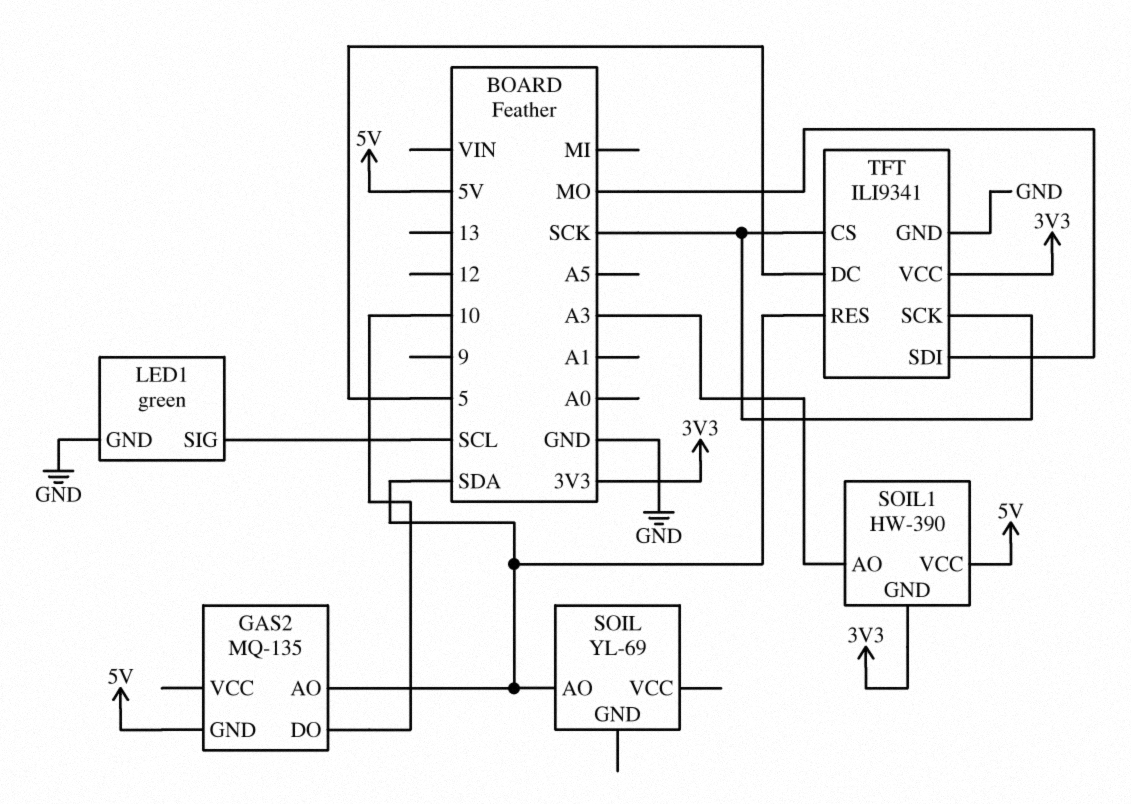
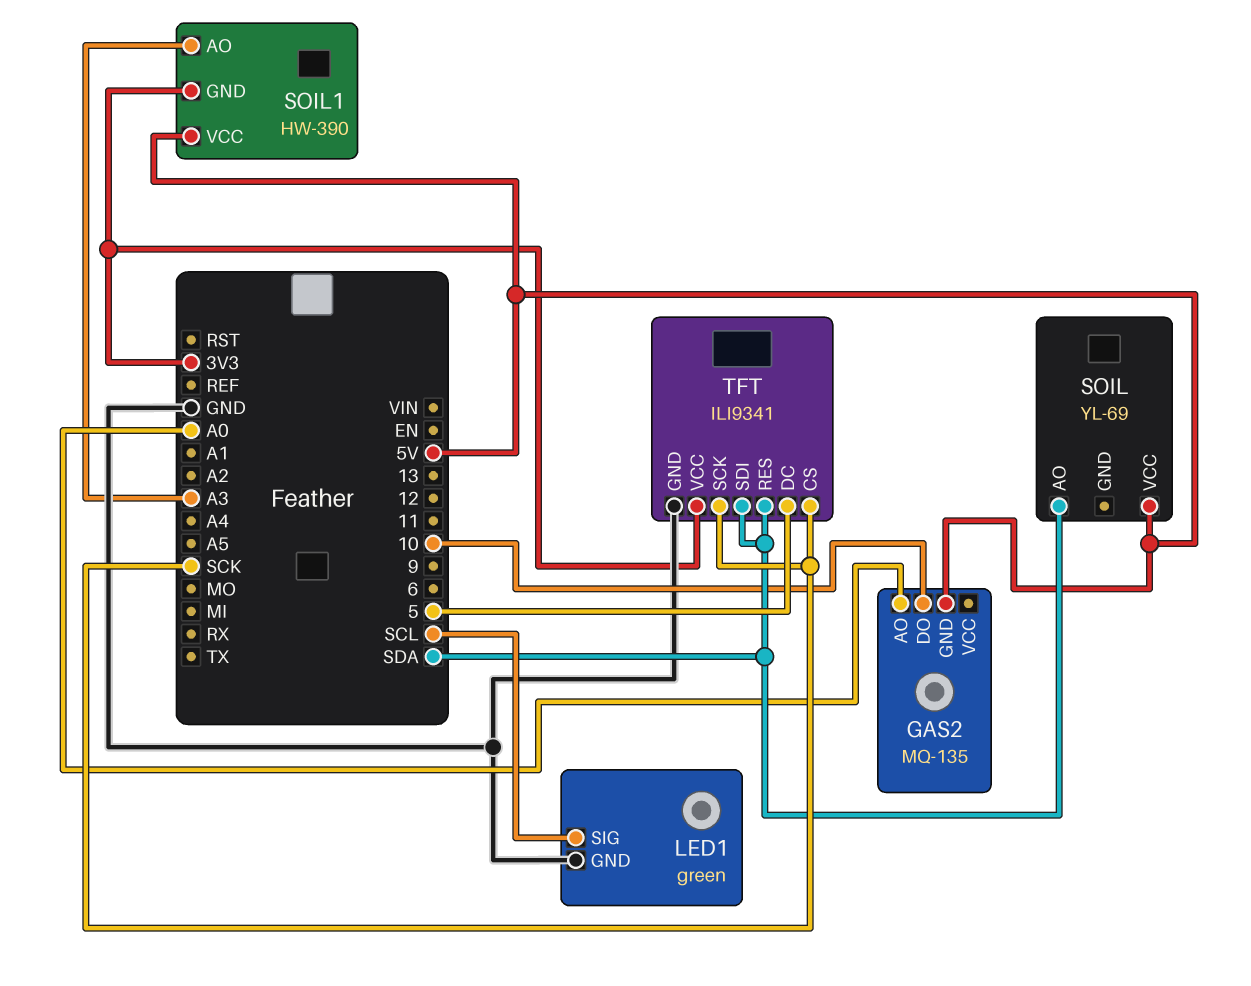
GAS2 pin AO: SDA -> A0
SOIL pin VCC: none -> 5V
TFT pin SDI: MO -> SDA

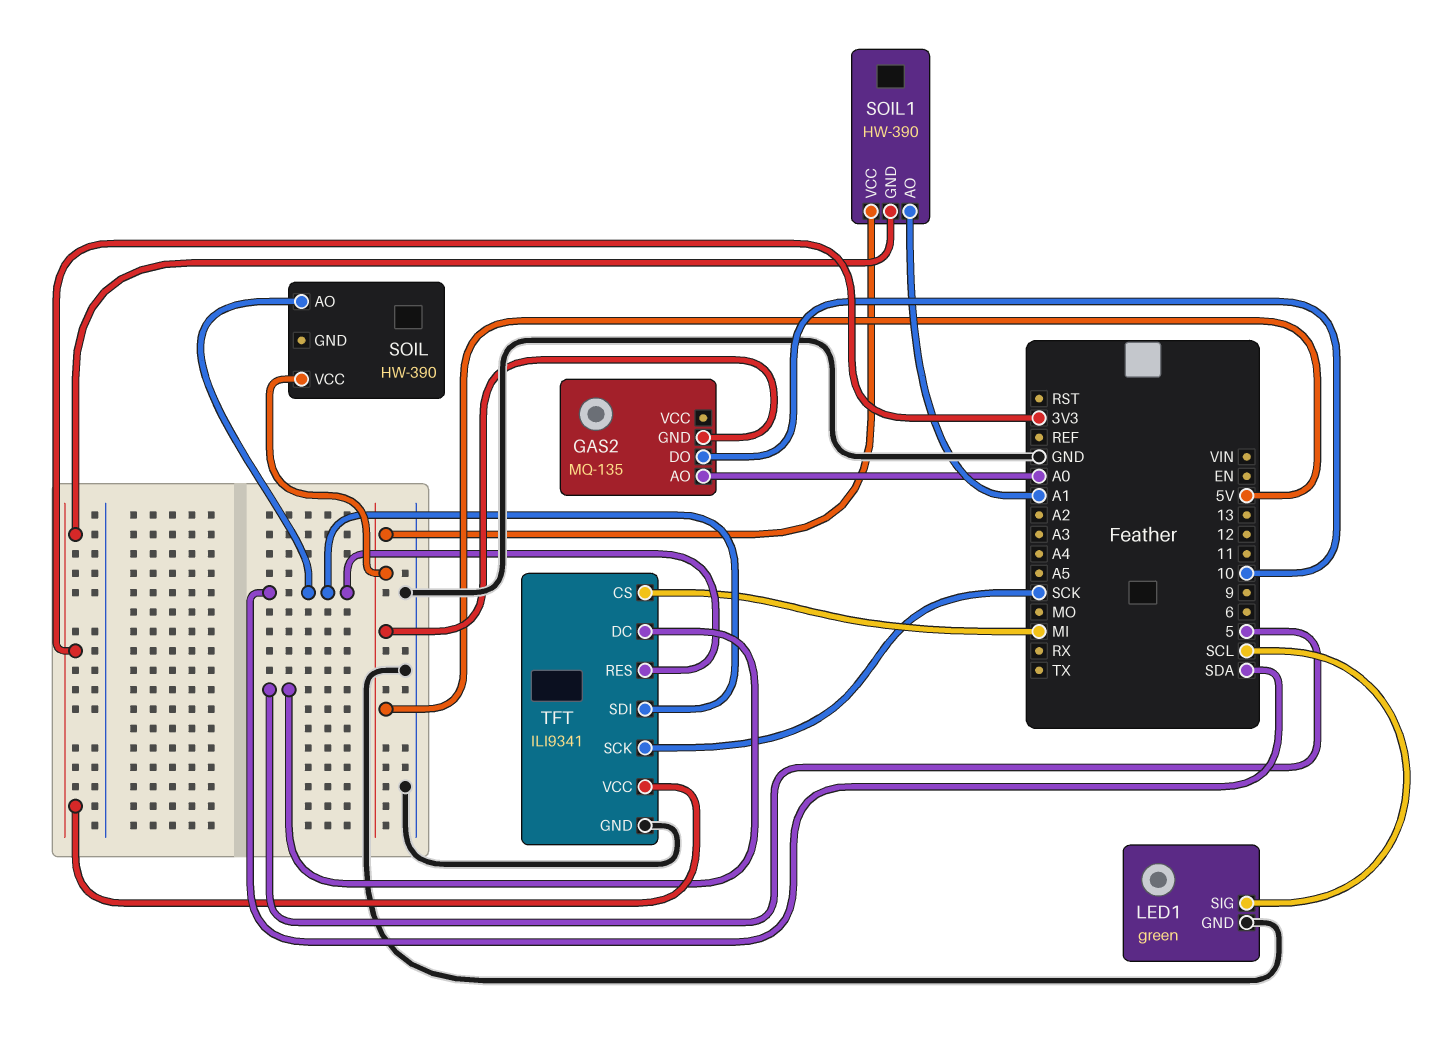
SOIL: YL-69 -> HW-390
SOIL1 pin AO: A3 -> A1
TFT pin CS: SCK -> MI

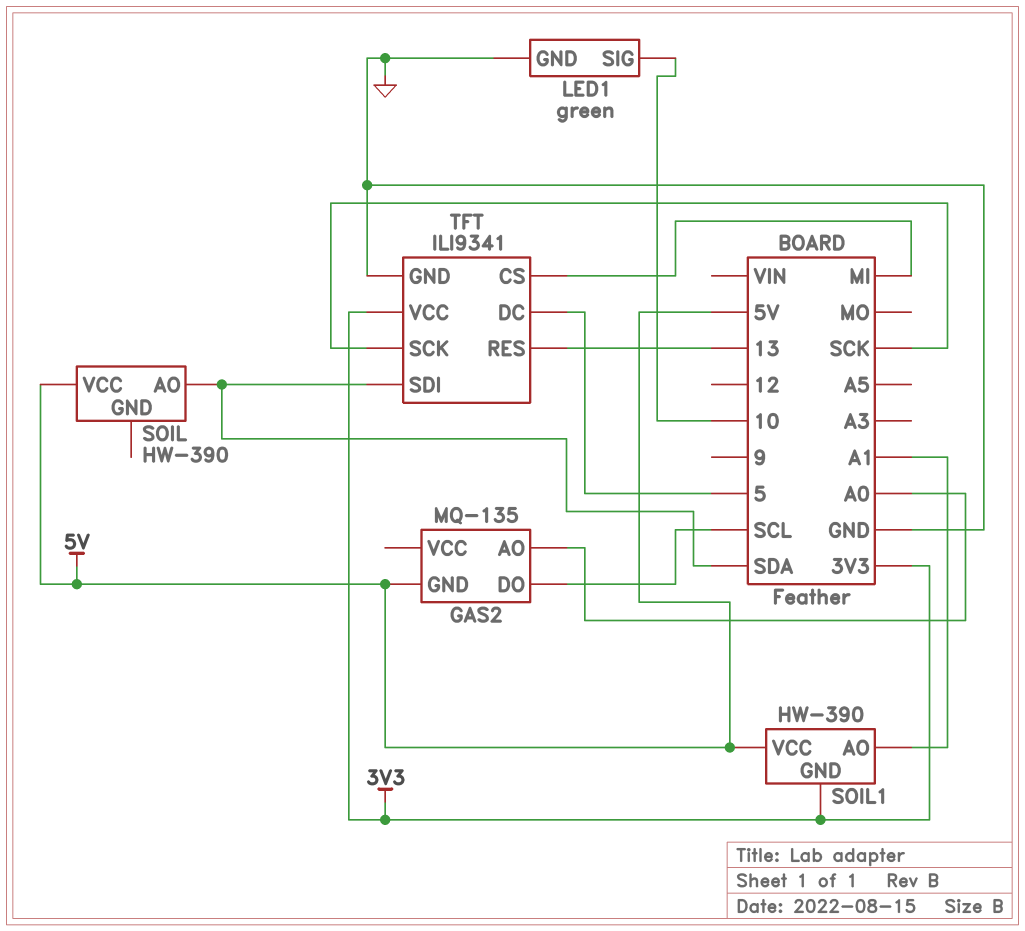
GAS2 pin DO: 10 -> SCL
LED1 pin SIG: SCL -> 10
TFT pin RES: SDA -> 13

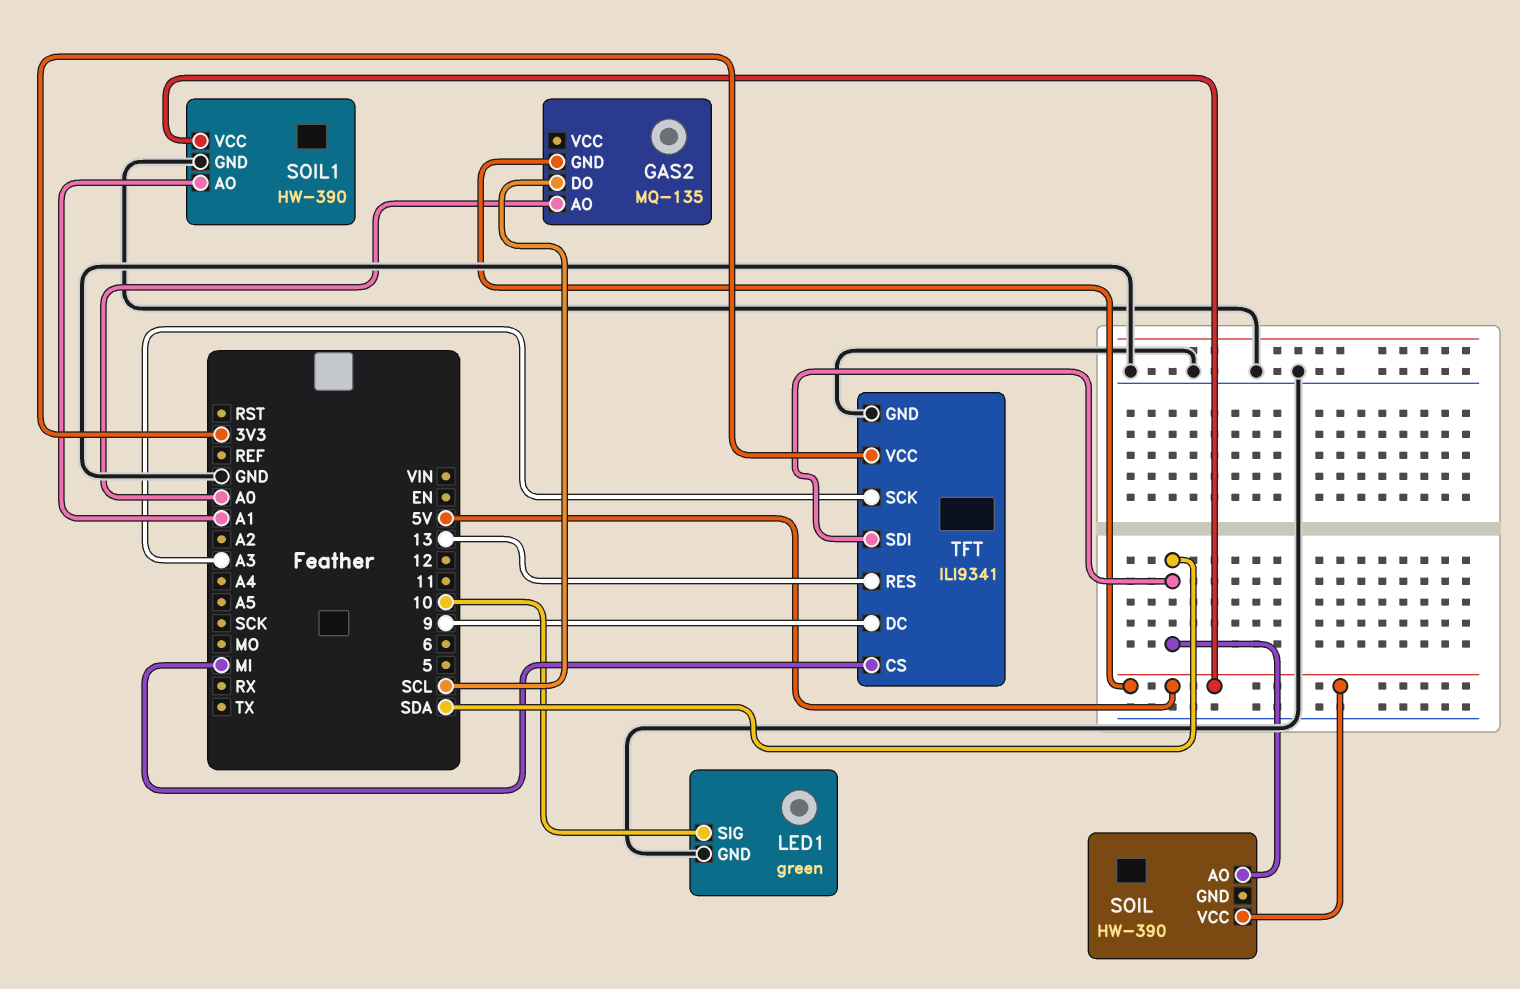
SOIL1 pin GND: 3V3 -> GND
TFT pin DC: 5 -> 9
TFT pin SCK: SCK -> A3

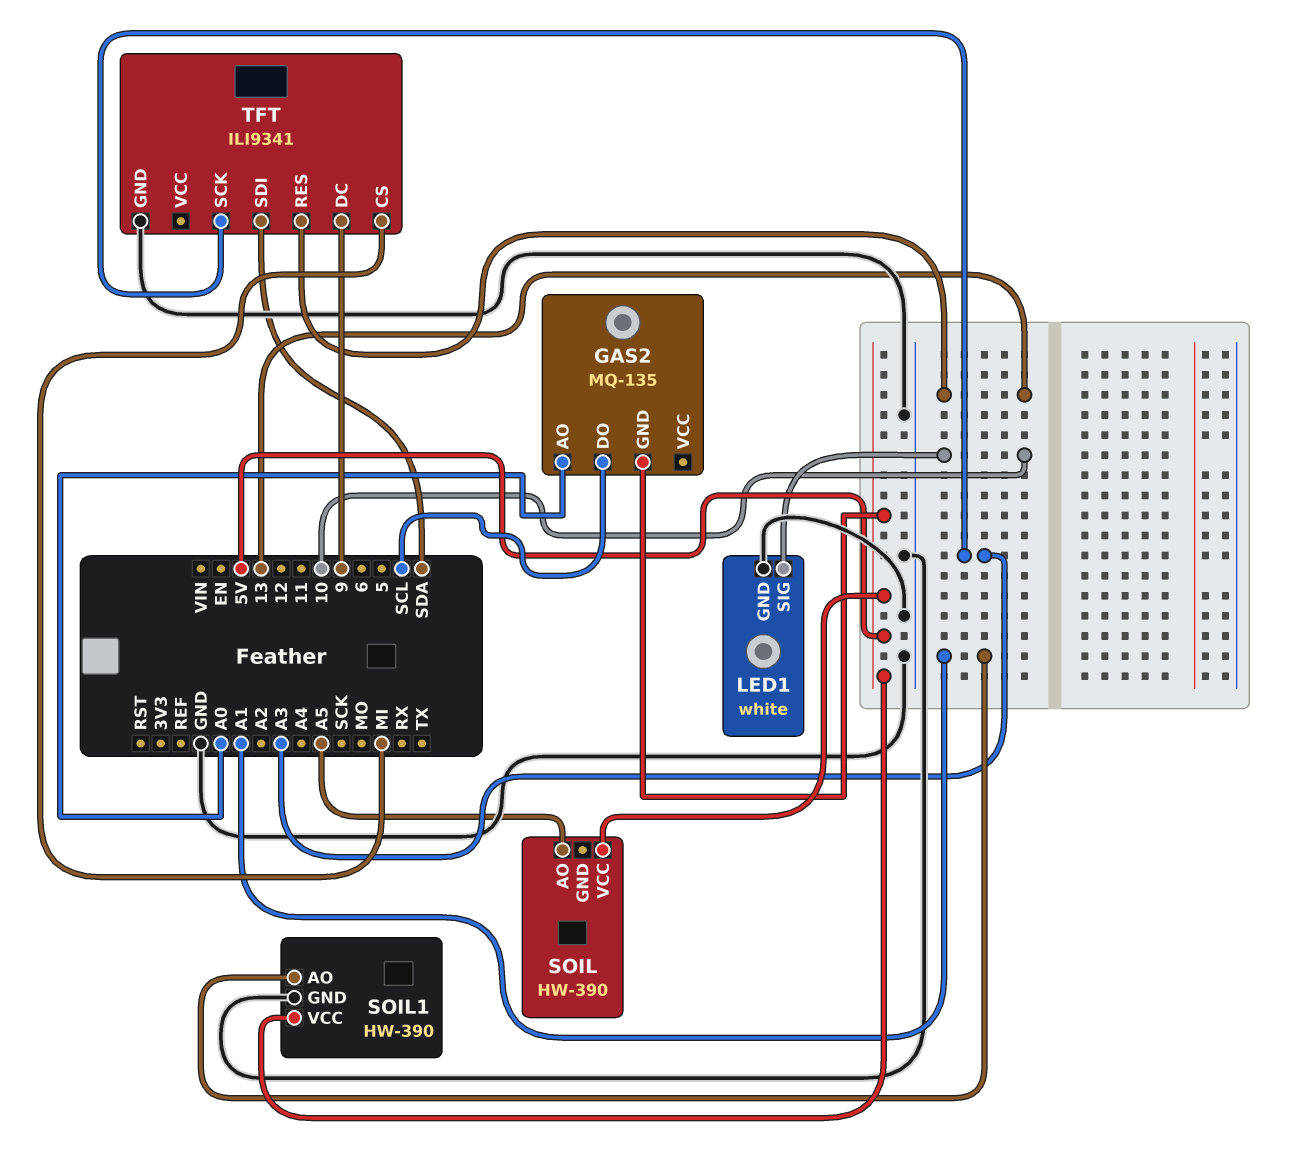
LED1: green -> white
SOIL pin AO: SDA -> A5
TFT pin VCC: 3V3 -> none

